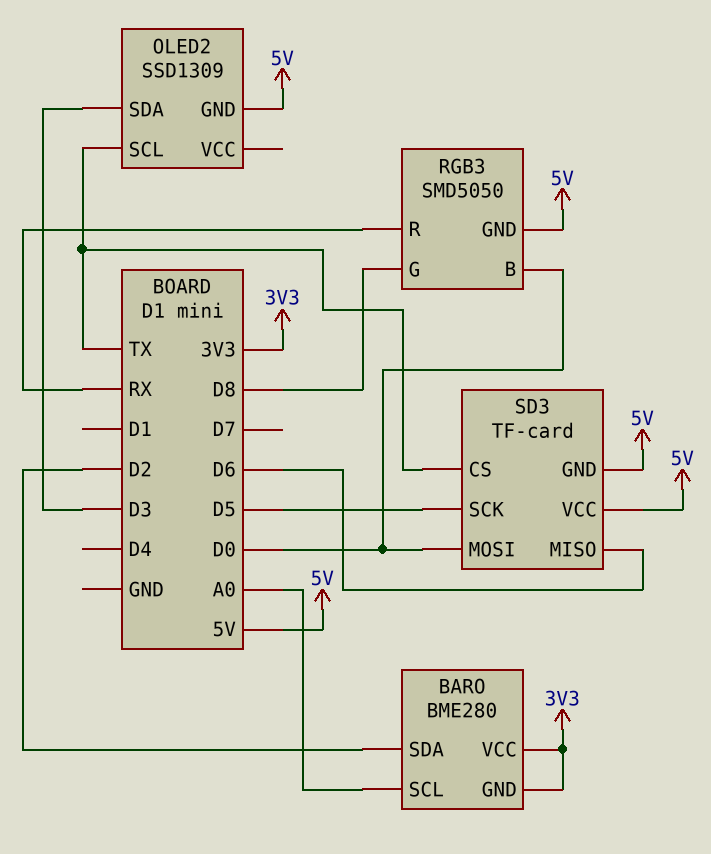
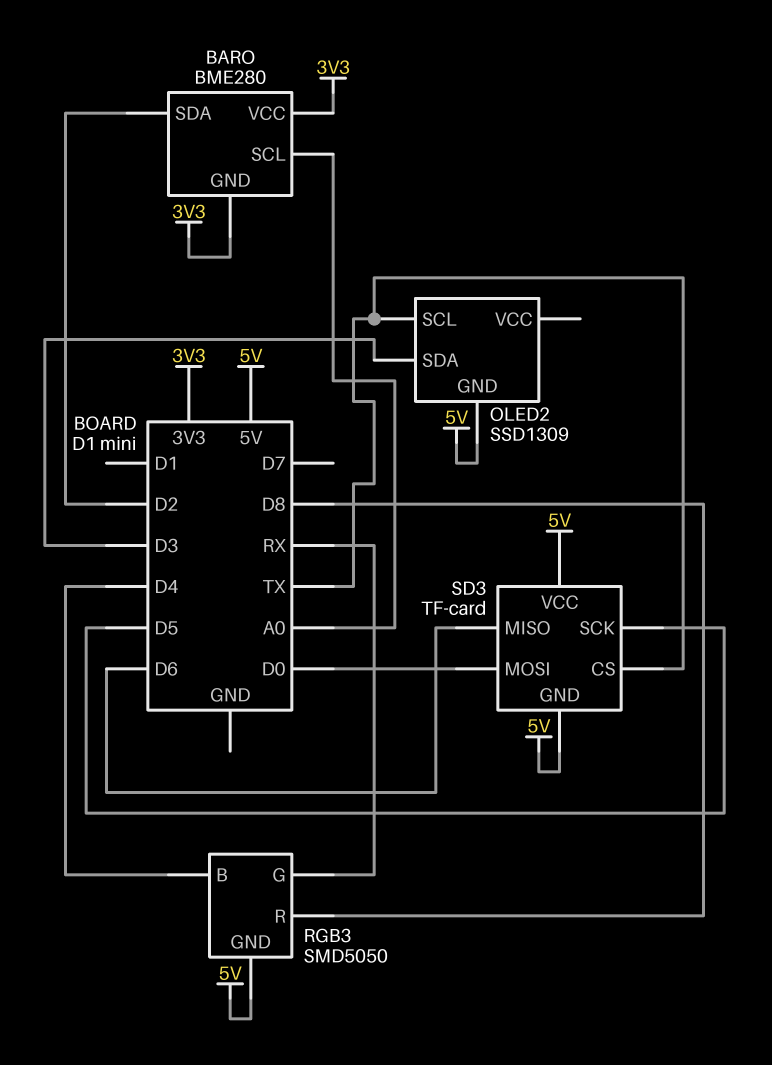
RGB3 pin B: D0 -> D4
RGB3 pin G: D8 -> RX
RGB3 pin R: RX -> D8

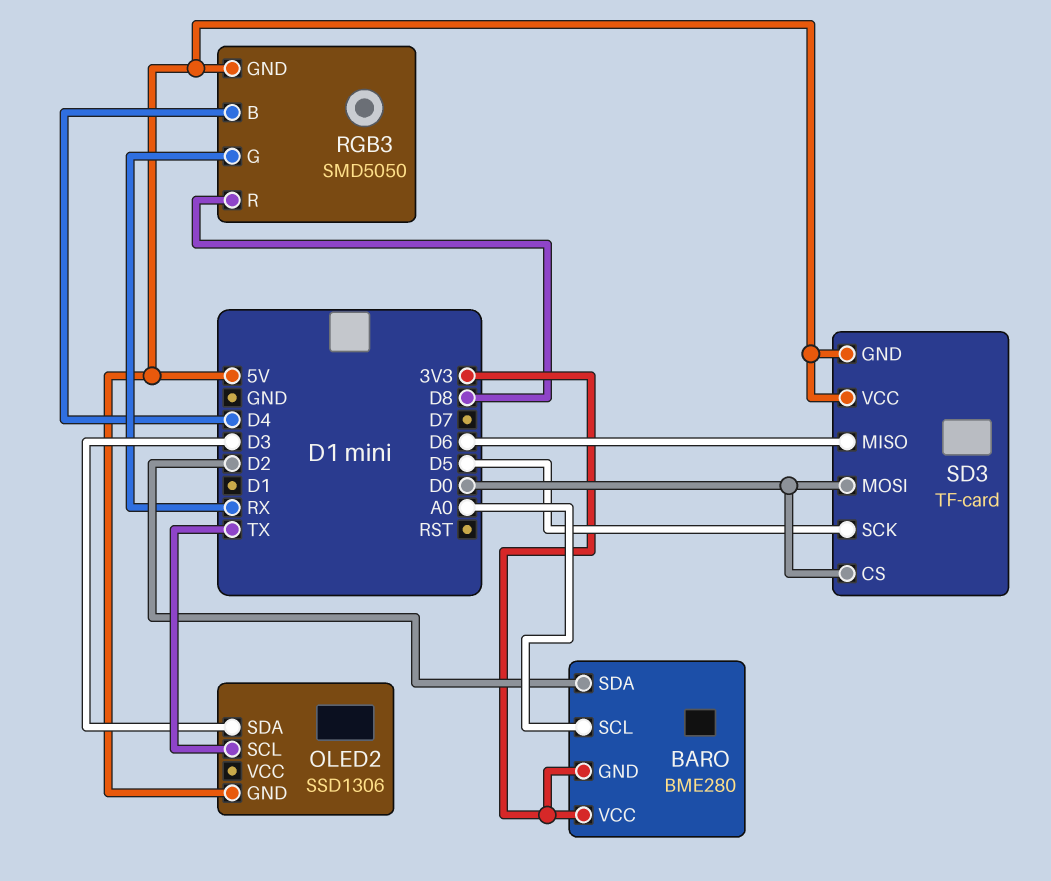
OLED2: SSD1309 -> SSD1306
SD3 pin CS: TX -> D0

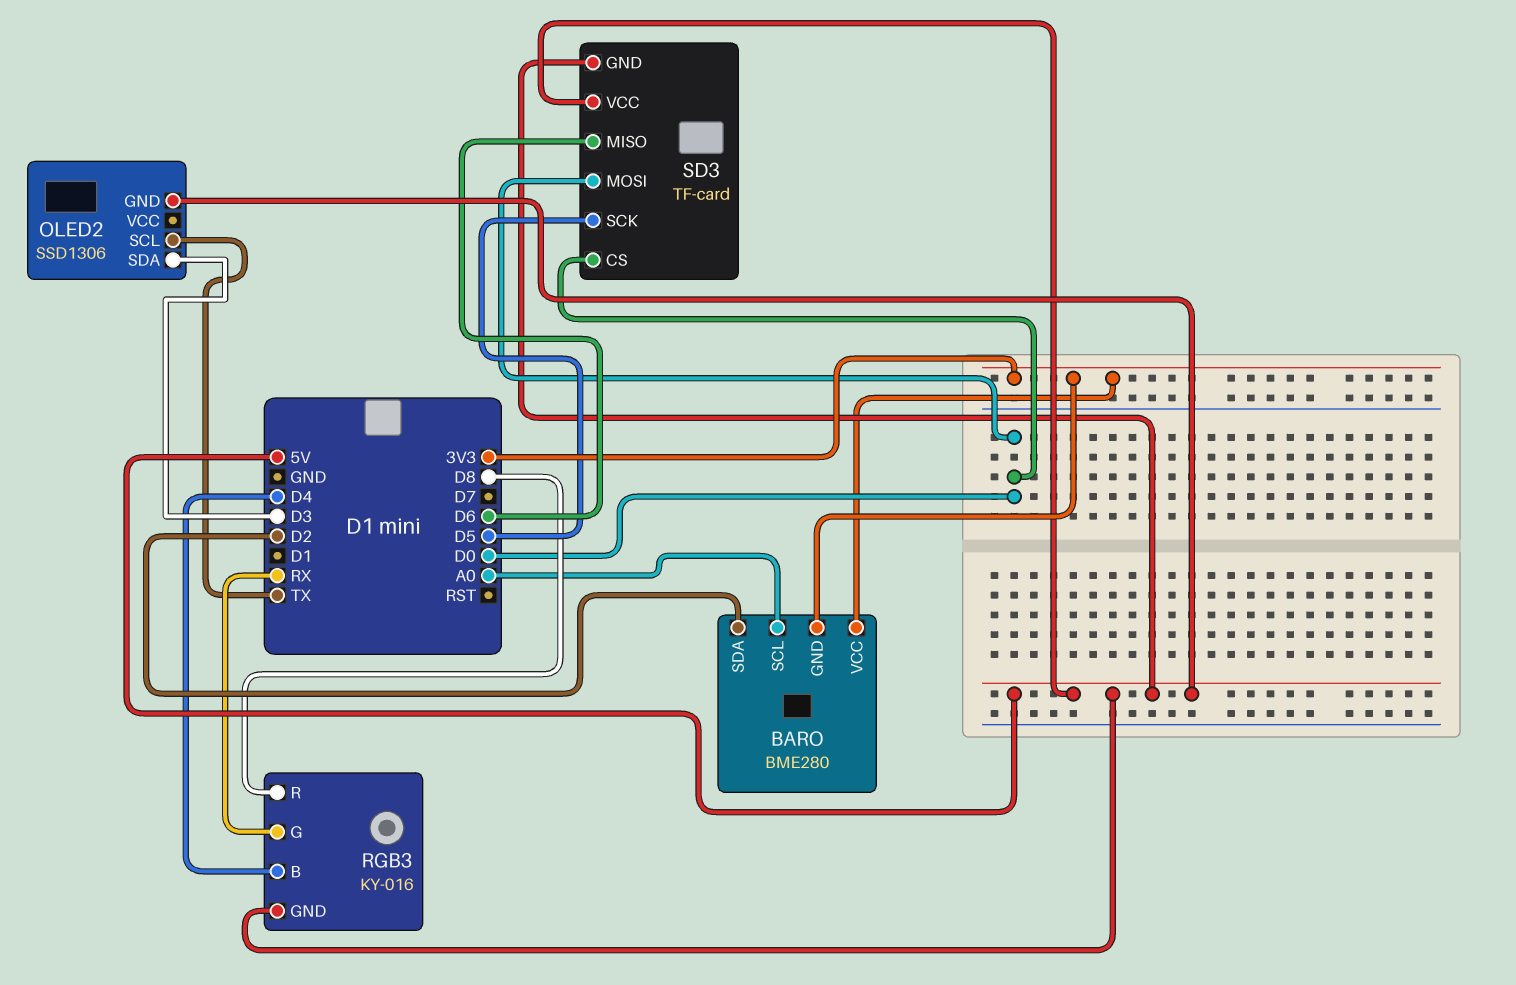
RGB3: SMD5050 -> KY-016

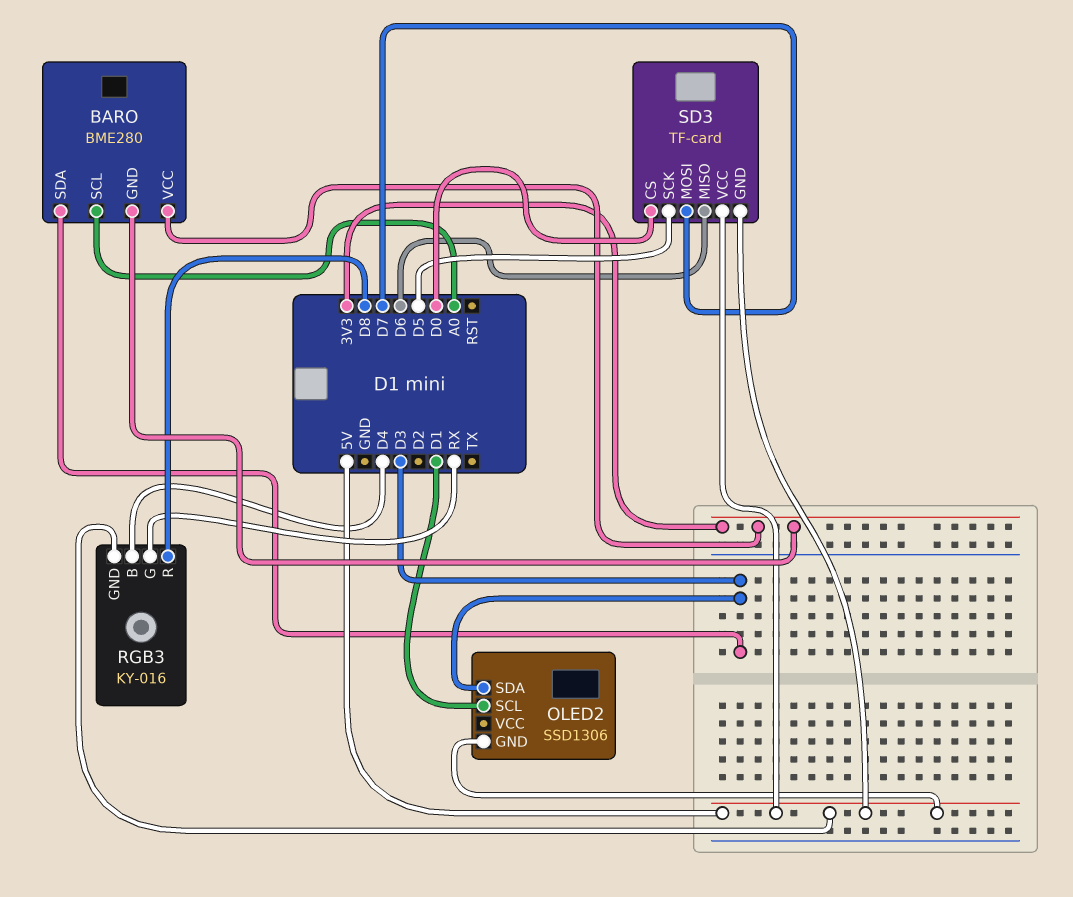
BARO pin SDA: D2 -> D3
OLED2 pin SCL: TX -> D1
SD3 pin MOSI: D0 -> D7

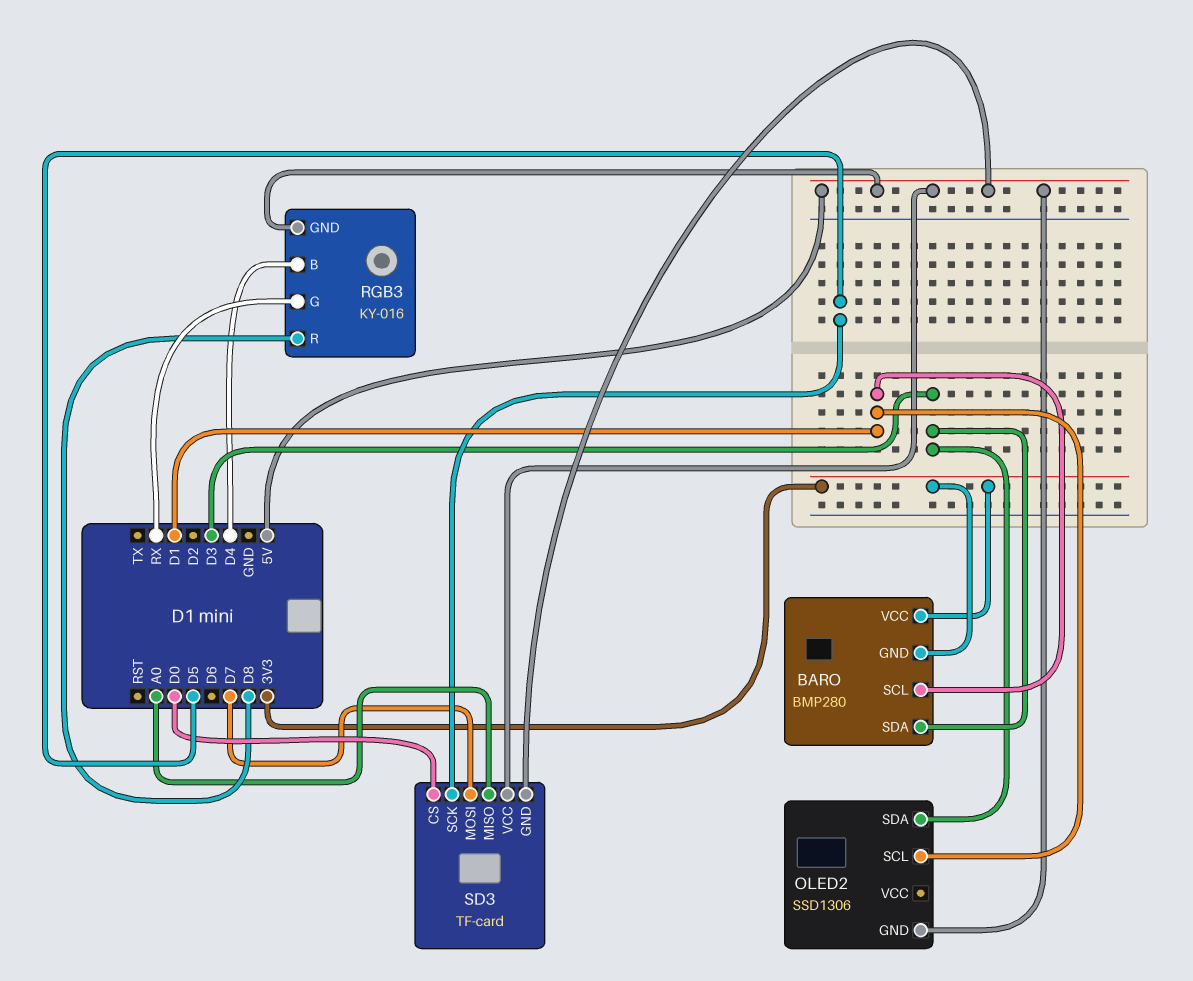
BARO: BME280 -> BMP280
BARO pin SCL: A0 -> D1
SD3 pin MISO: D6 -> A0

